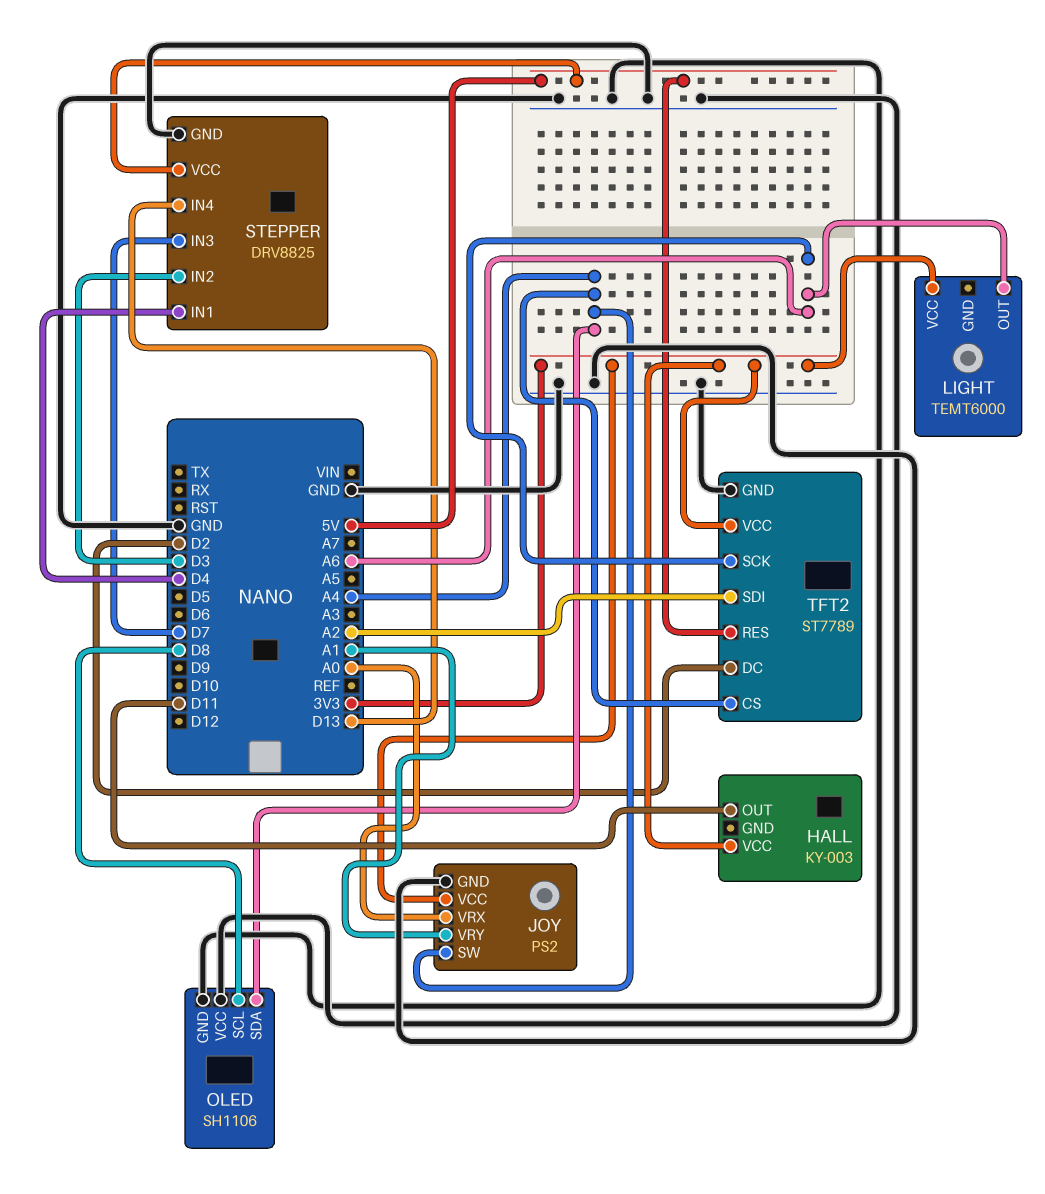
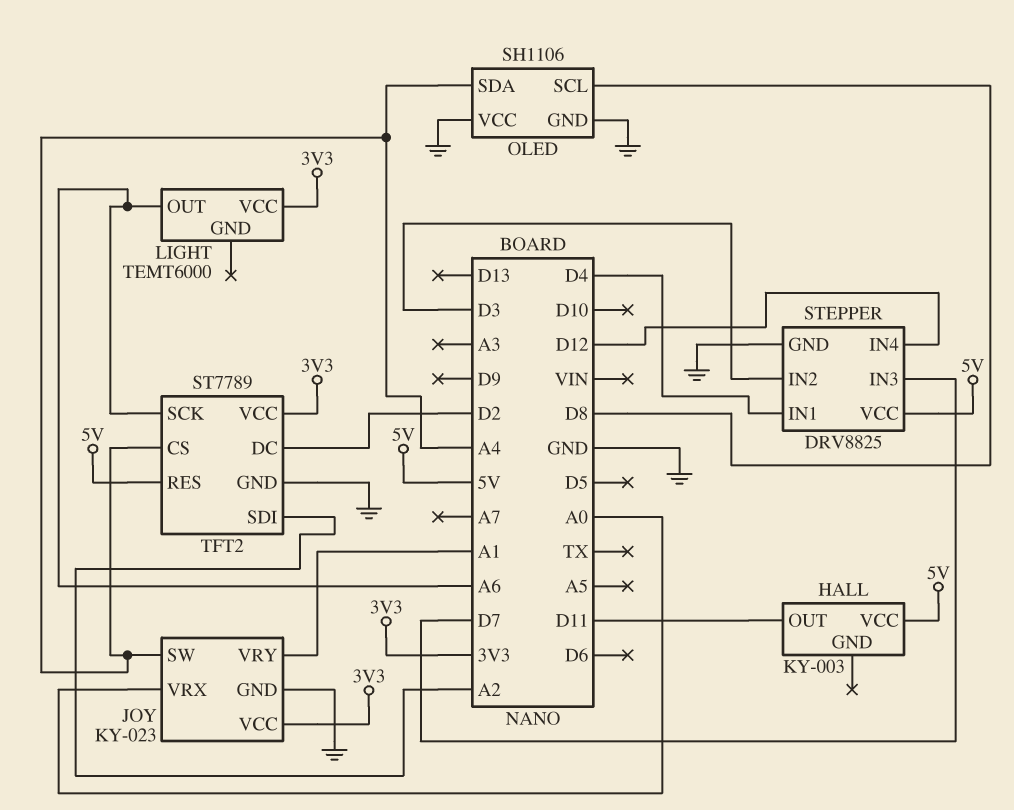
HALL pin VCC: 3V3 -> 5V
JOY: PS2 -> KY-023
STEPPER pin IN4: D13 -> D12

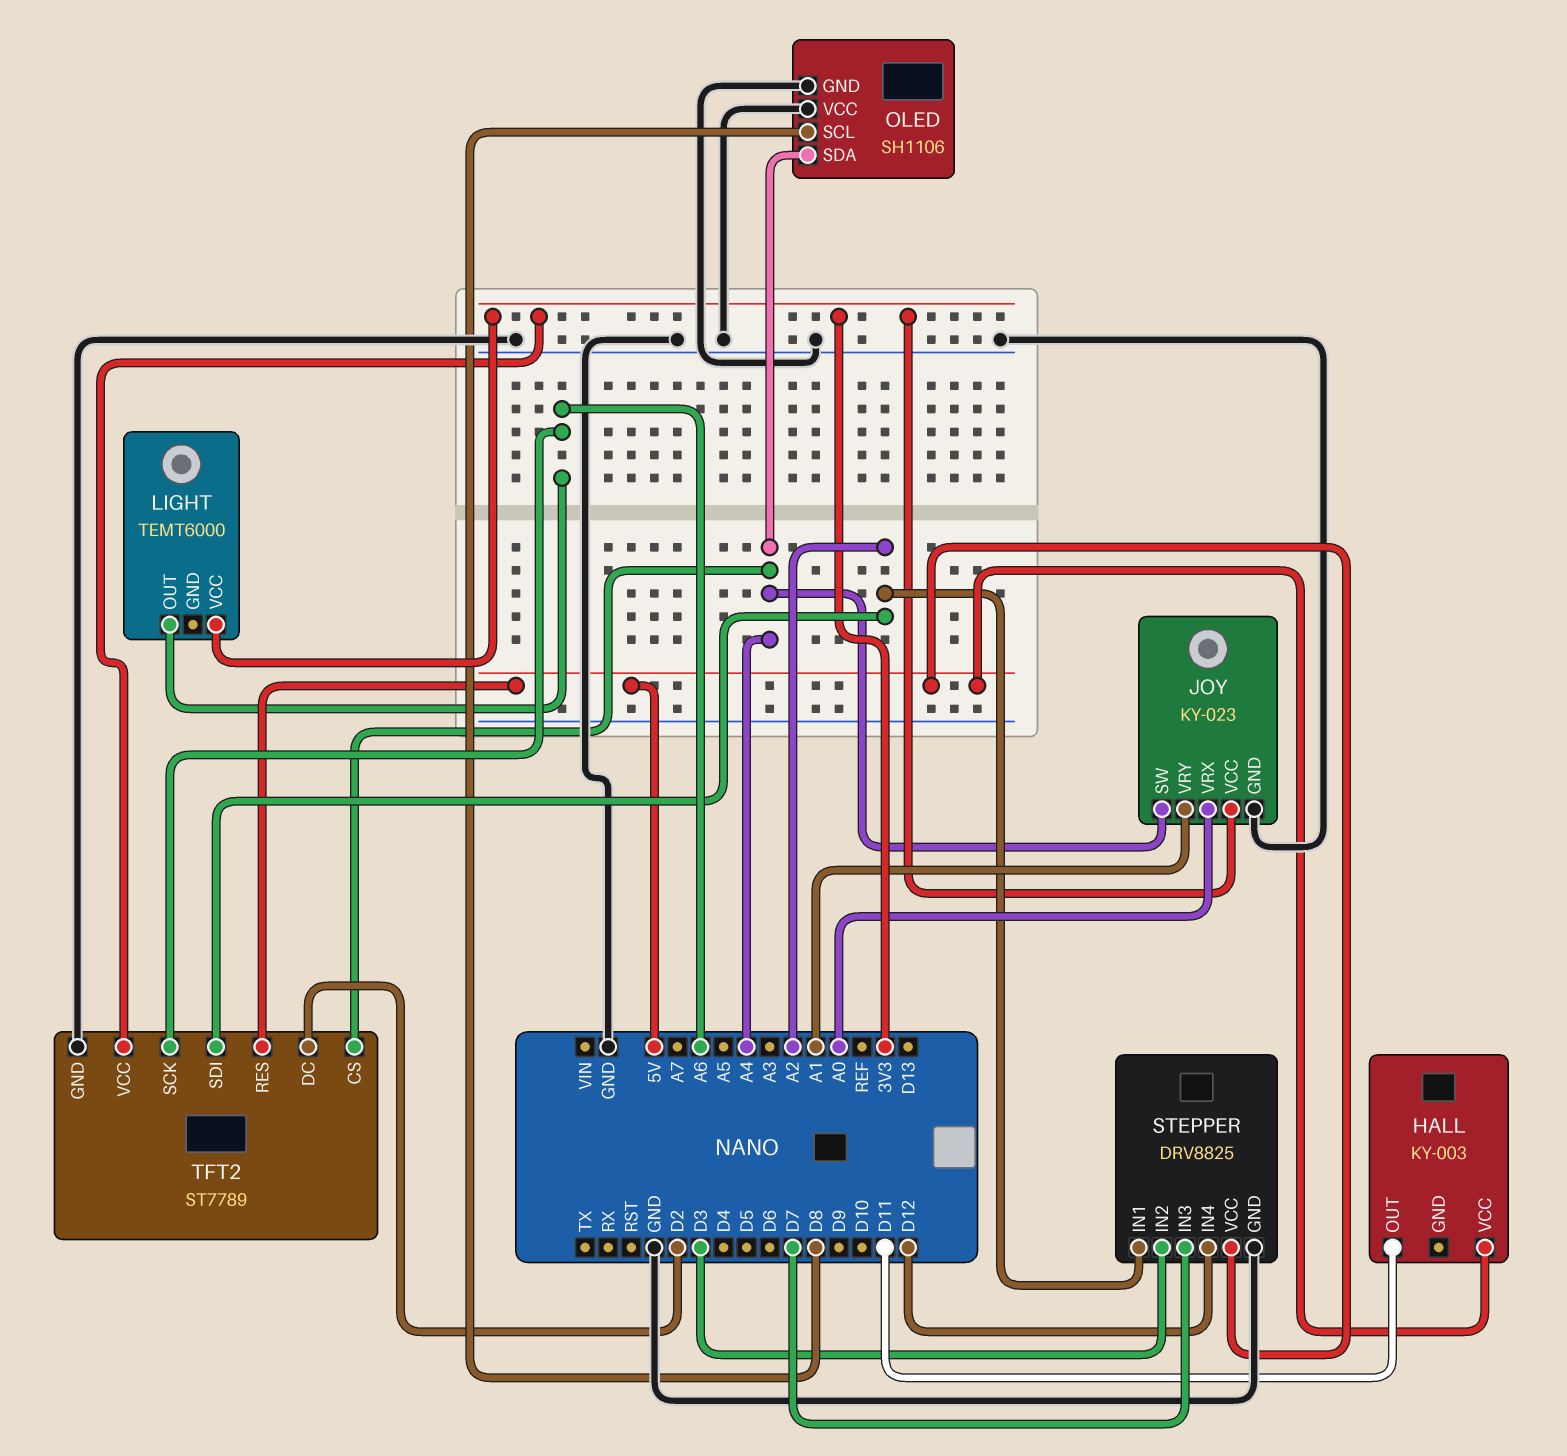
STEPPER pin IN1: D4 -> A2

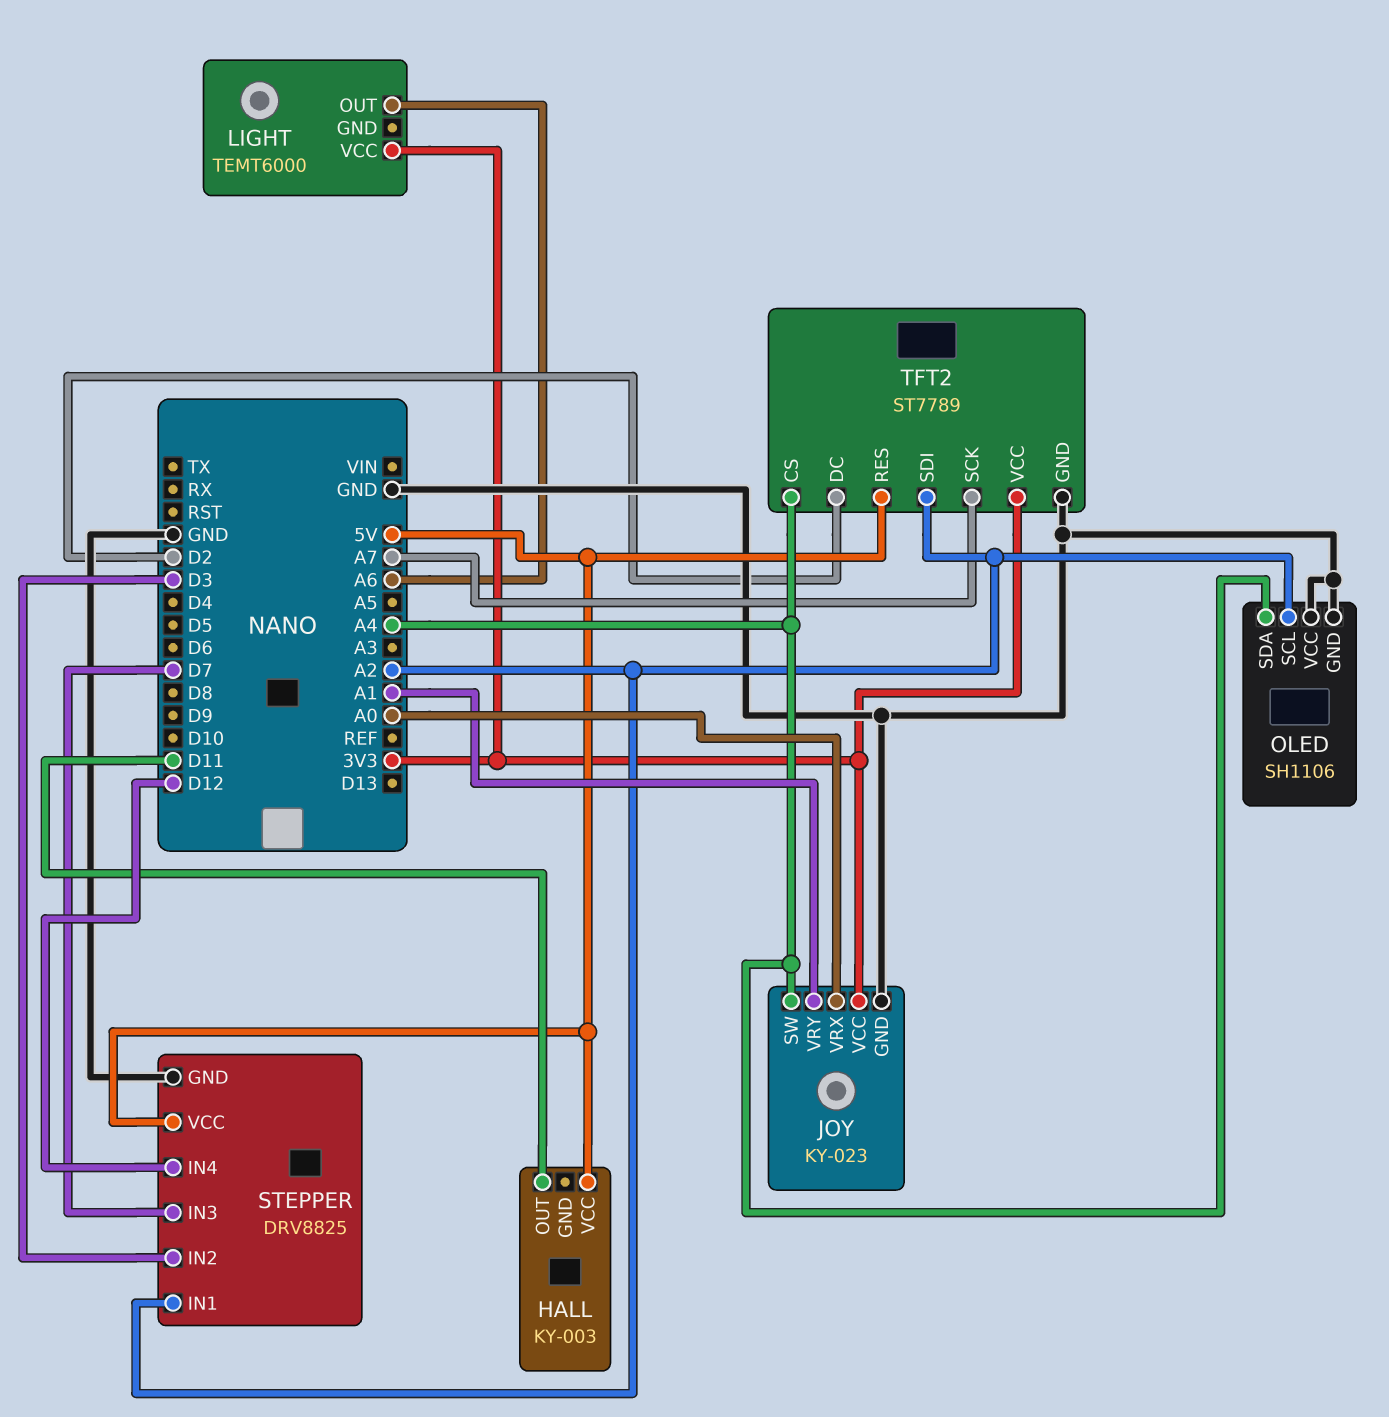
OLED pin SCL: D8 -> A2
TFT2 pin SCK: A6 -> A7

